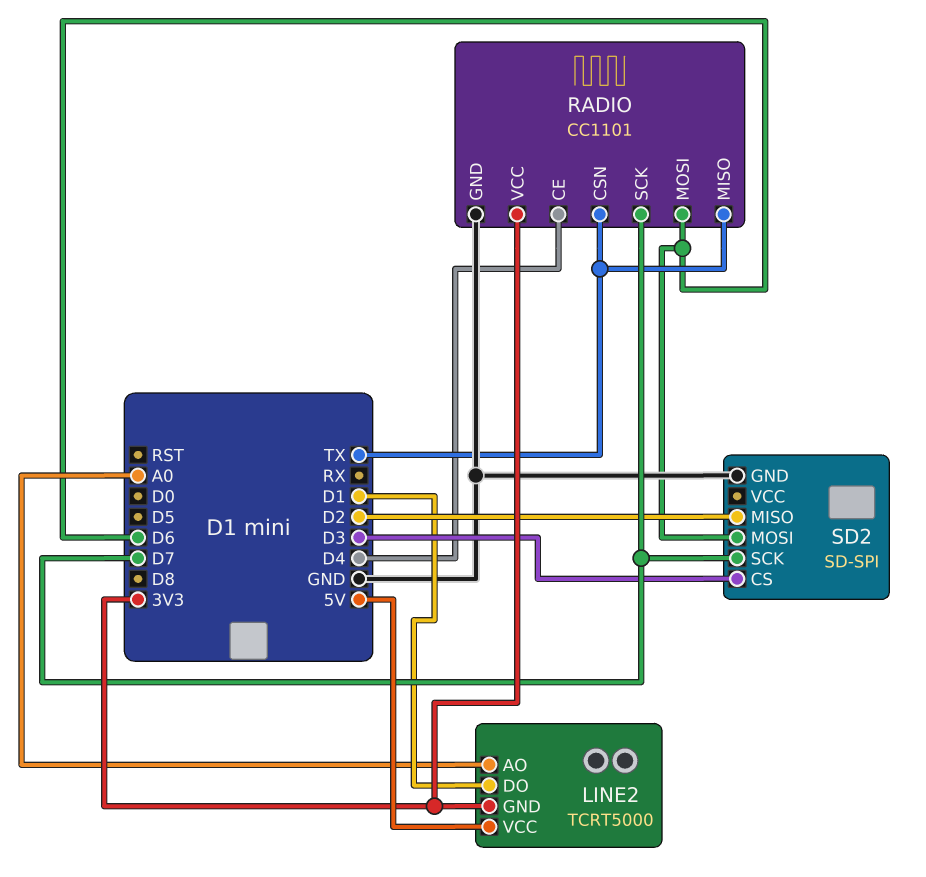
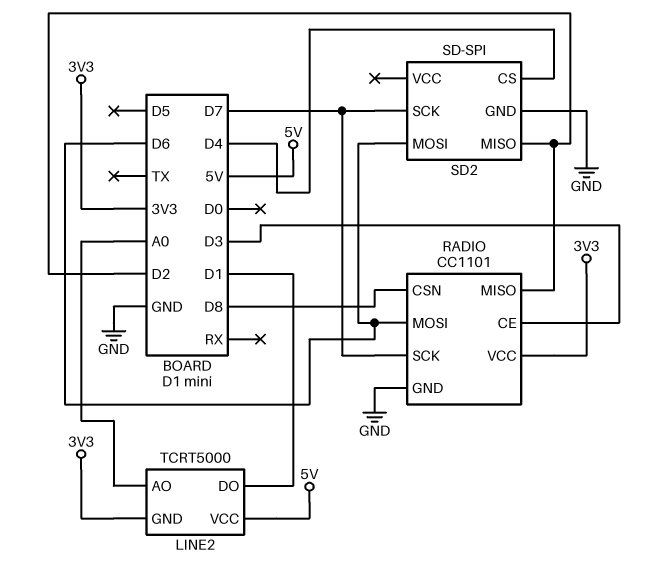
RADIO pin CE: D4 -> D3
RADIO pin CSN: TX -> D8
RADIO pin MISO: TX -> D2
SD2 pin CS: D3 -> D4

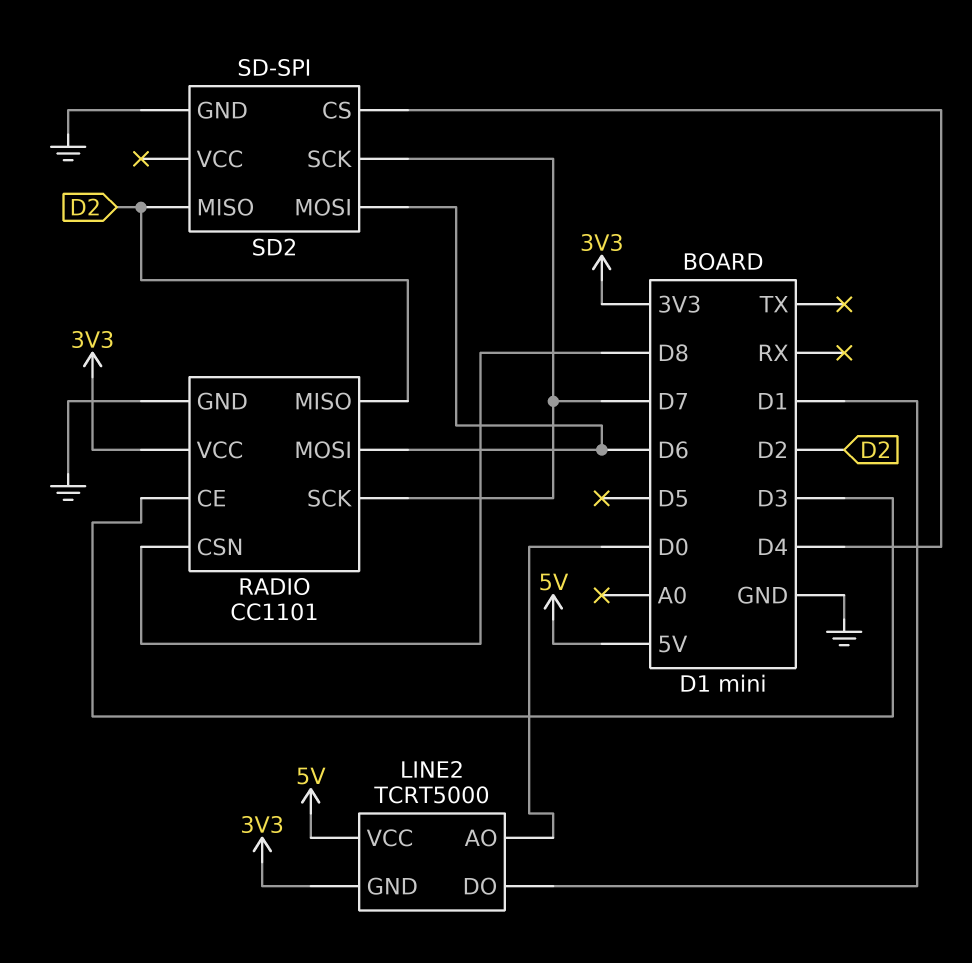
LINE2 pin AO: A0 -> D0

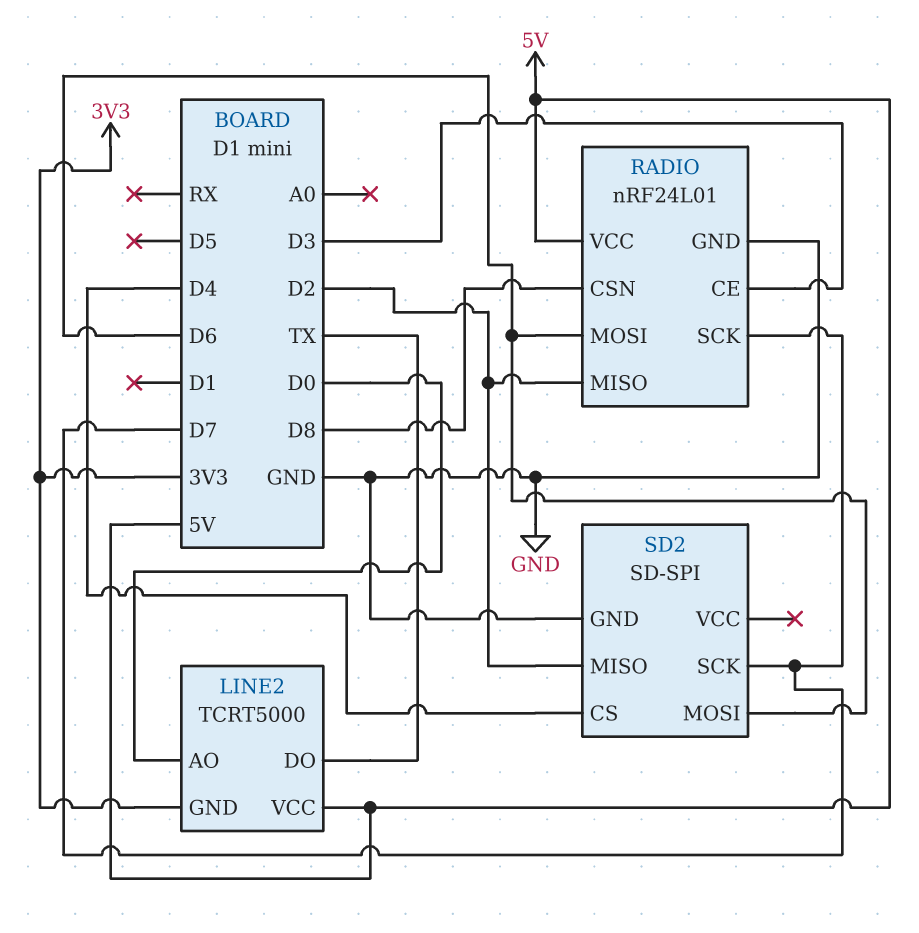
LINE2 pin DO: D1 -> TX
RADIO: CC1101 -> nRF24L01
RADIO pin VCC: 3V3 -> 5V

